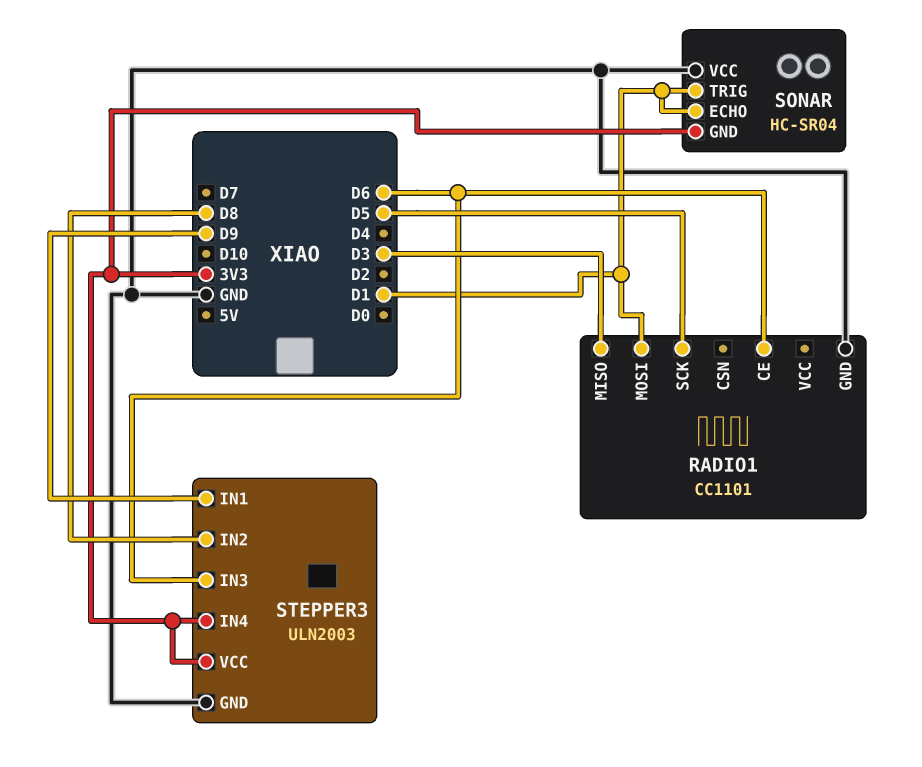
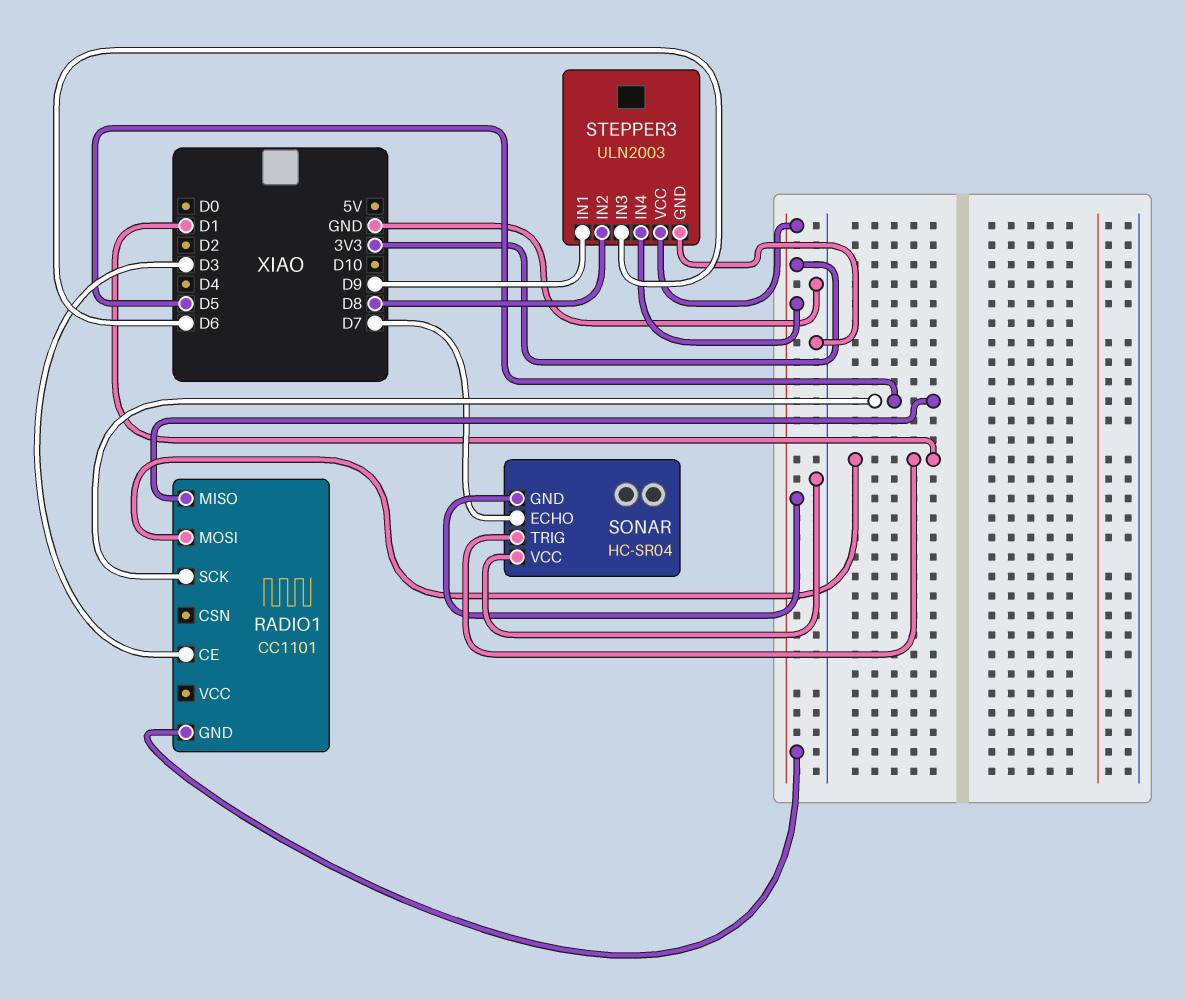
RADIO1 pin CE: D6 -> D3
RADIO1 pin GND: GND -> 3V3
RADIO1 pin MISO: D3 -> D5
SONAR pin ECHO: D1 -> D7

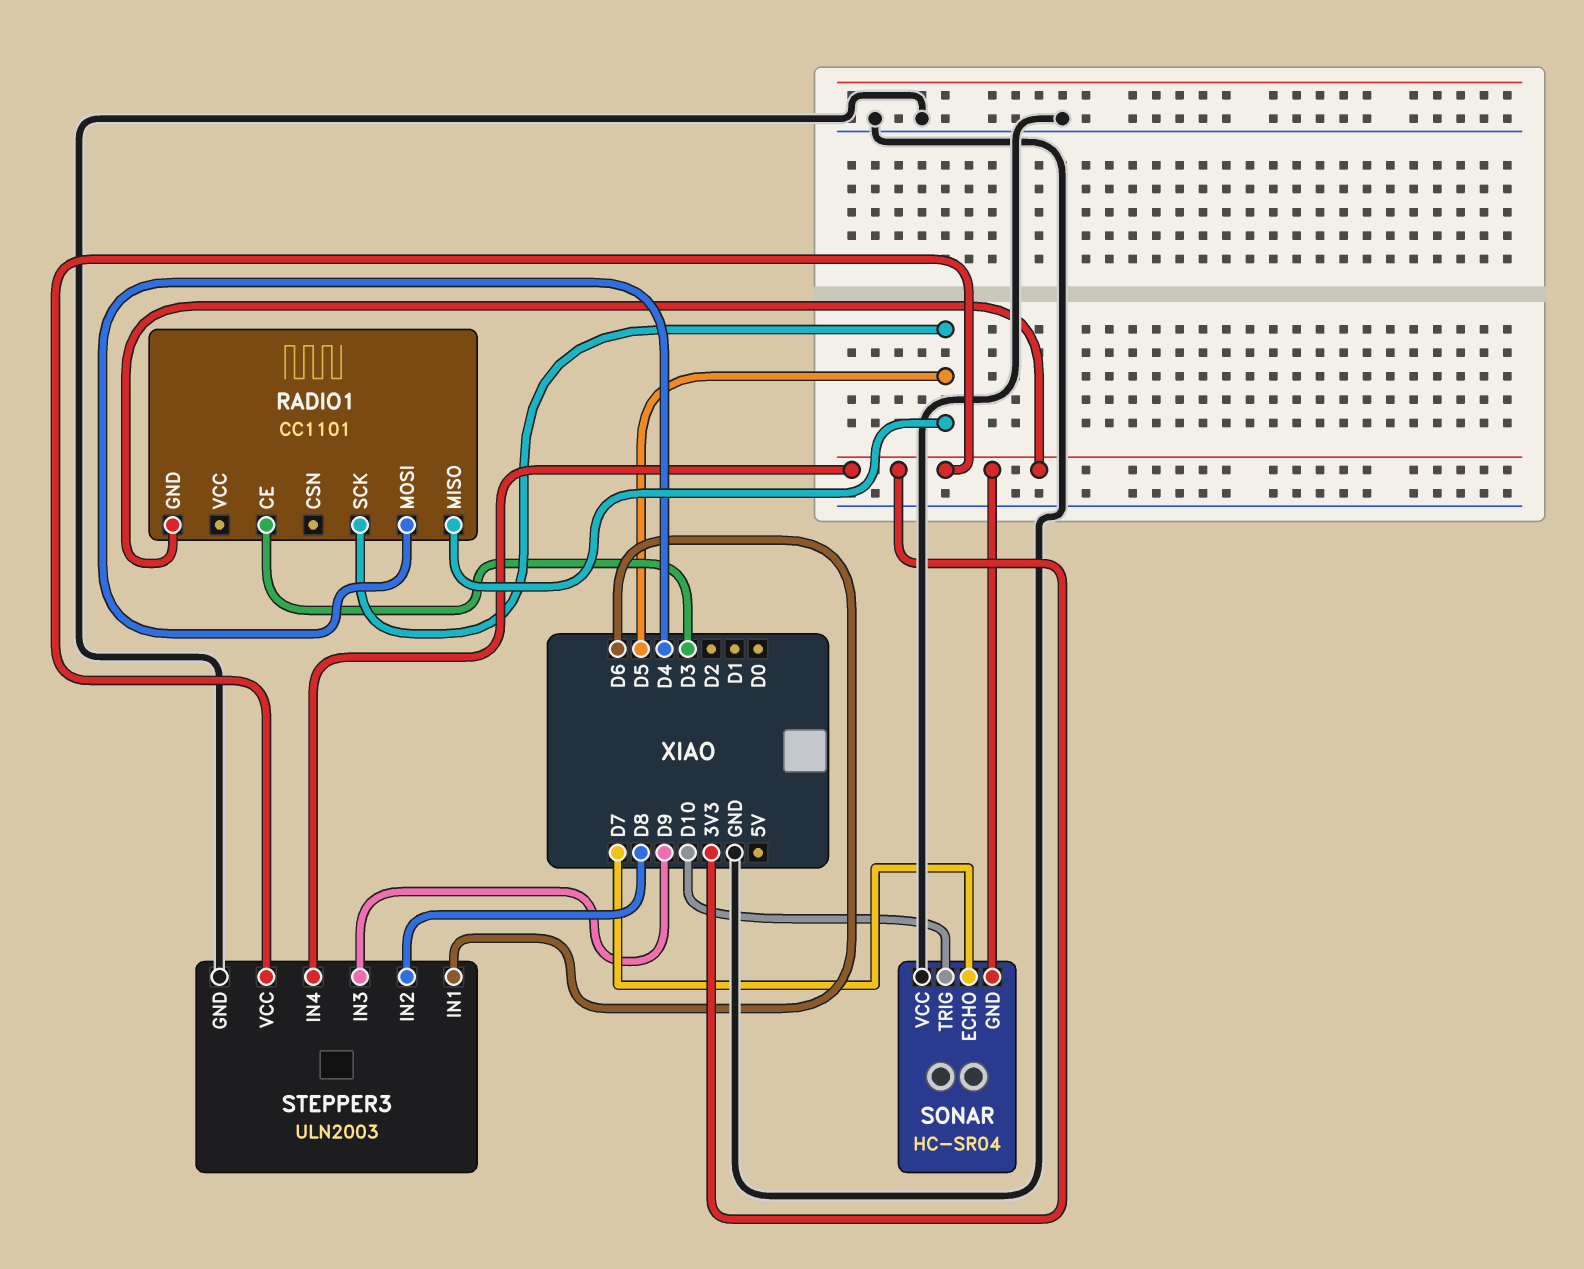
RADIO1 pin MOSI: D1 -> D4
SONAR pin TRIG: D1 -> D10
STEPPER3 pin IN1: D9 -> D6
STEPPER3 pin IN3: D6 -> D9

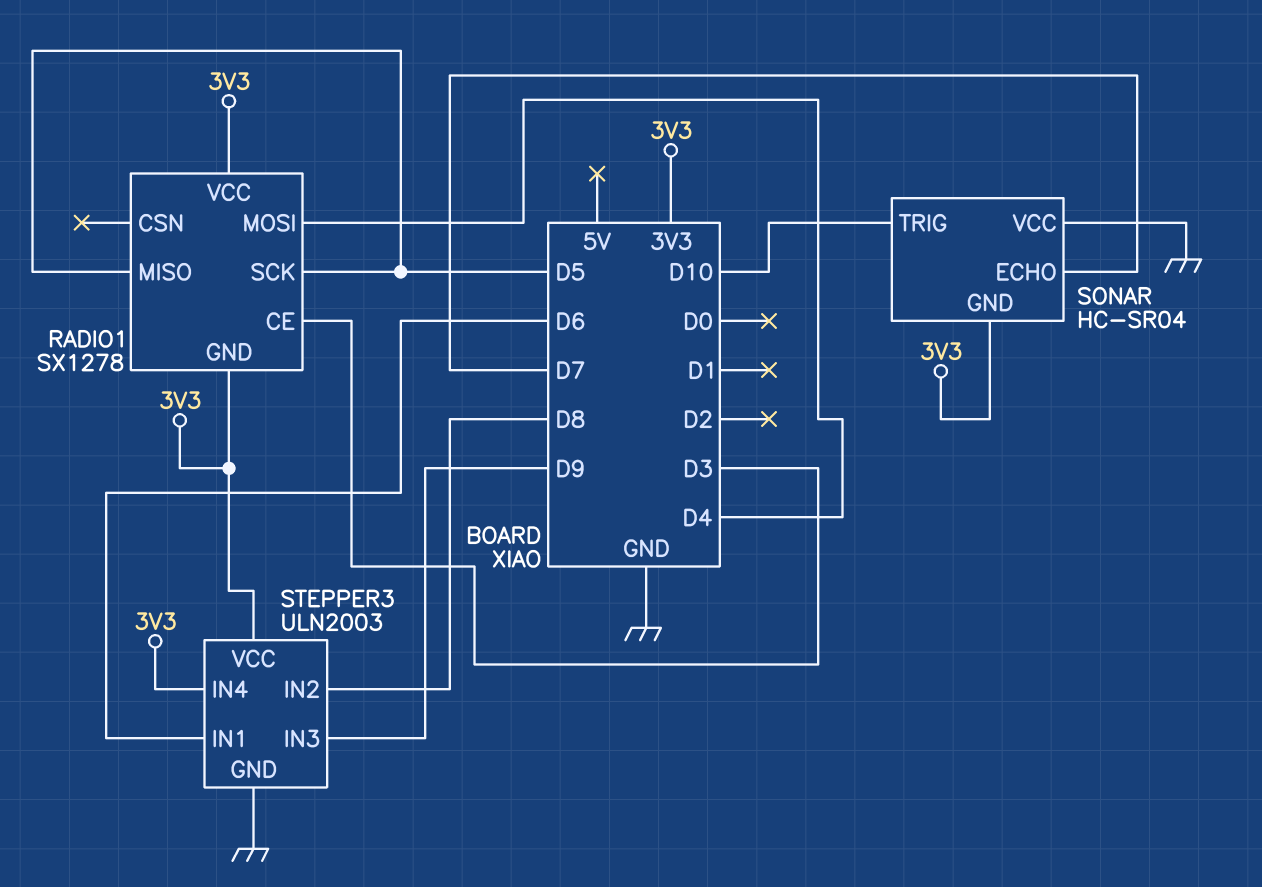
RADIO1: CC1101 -> SX1278
RADIO1 pin VCC: none -> 3V3

